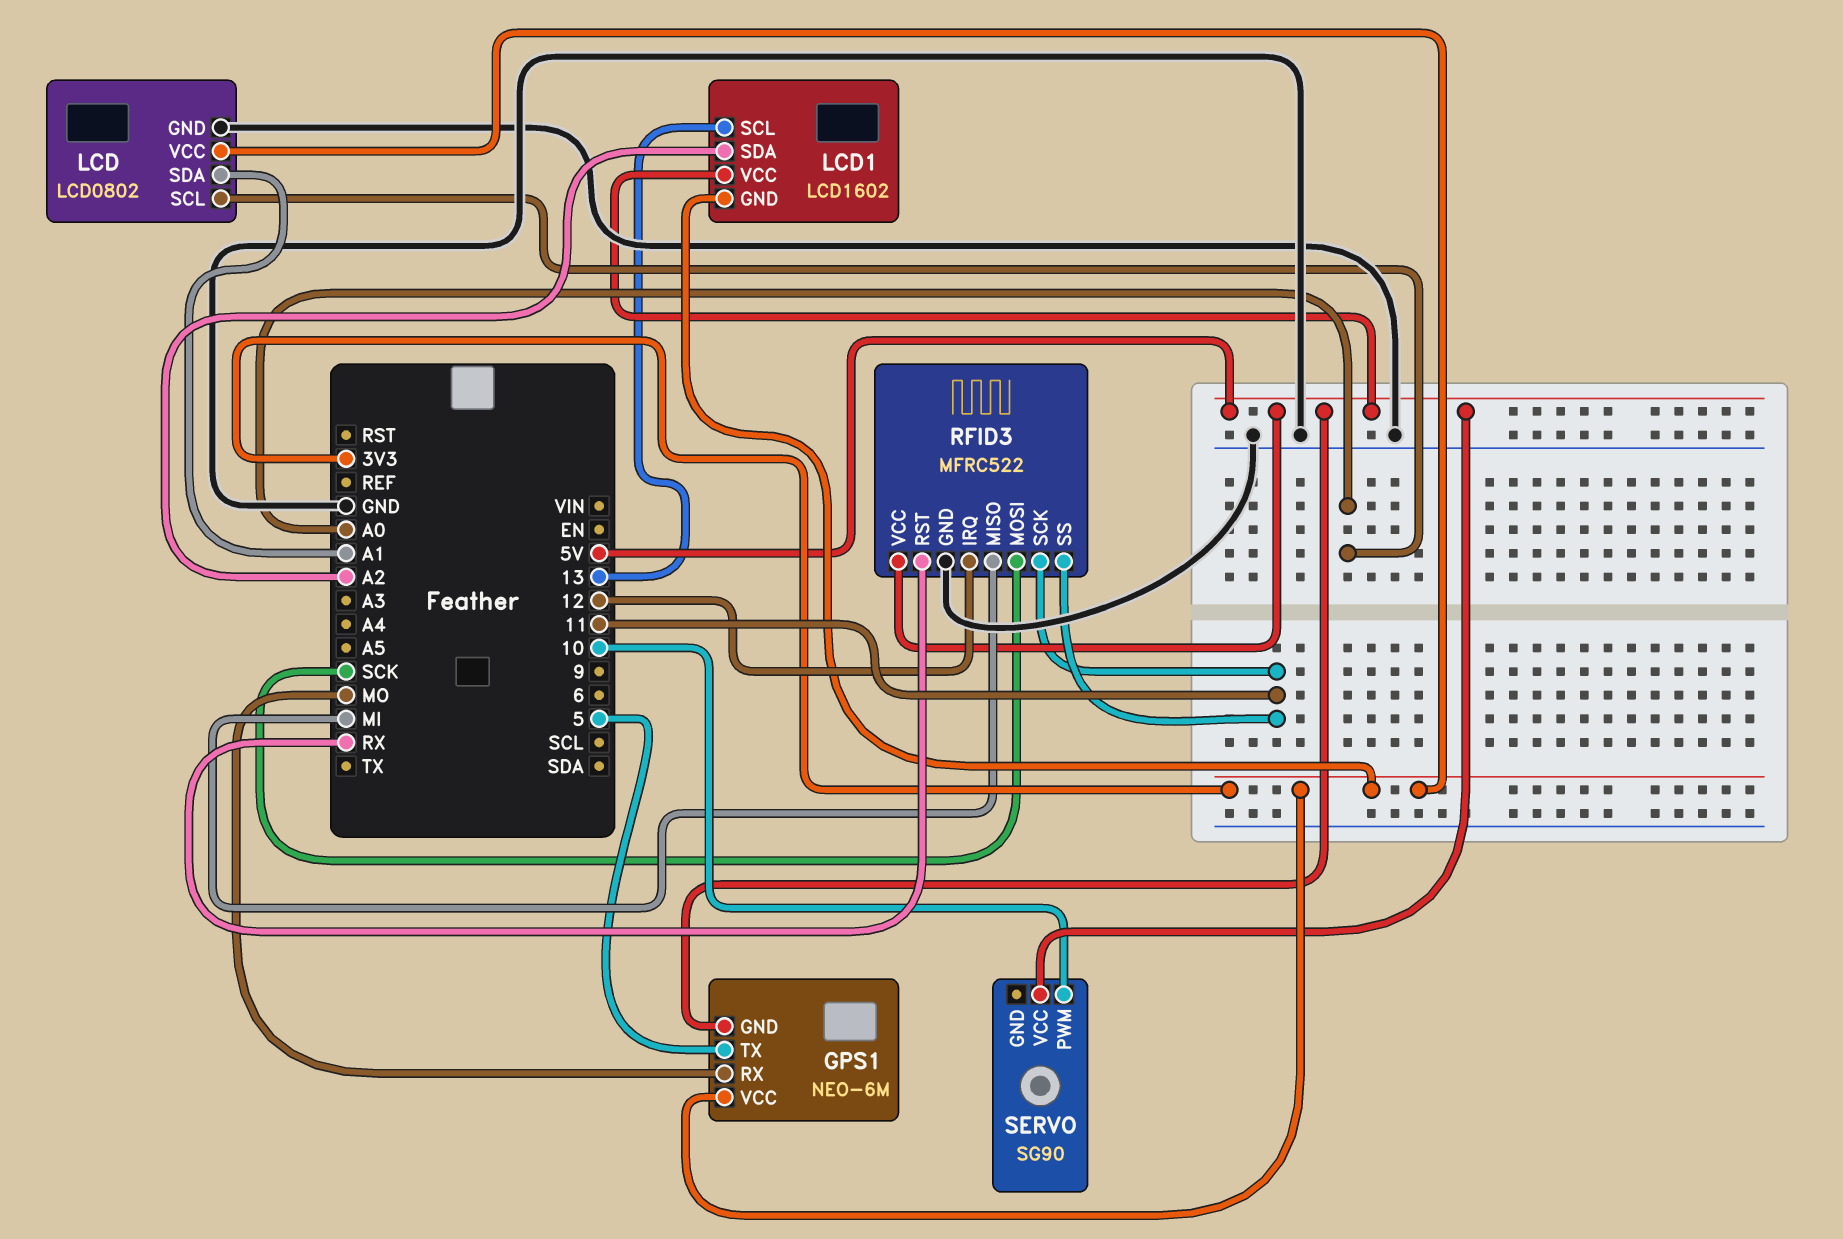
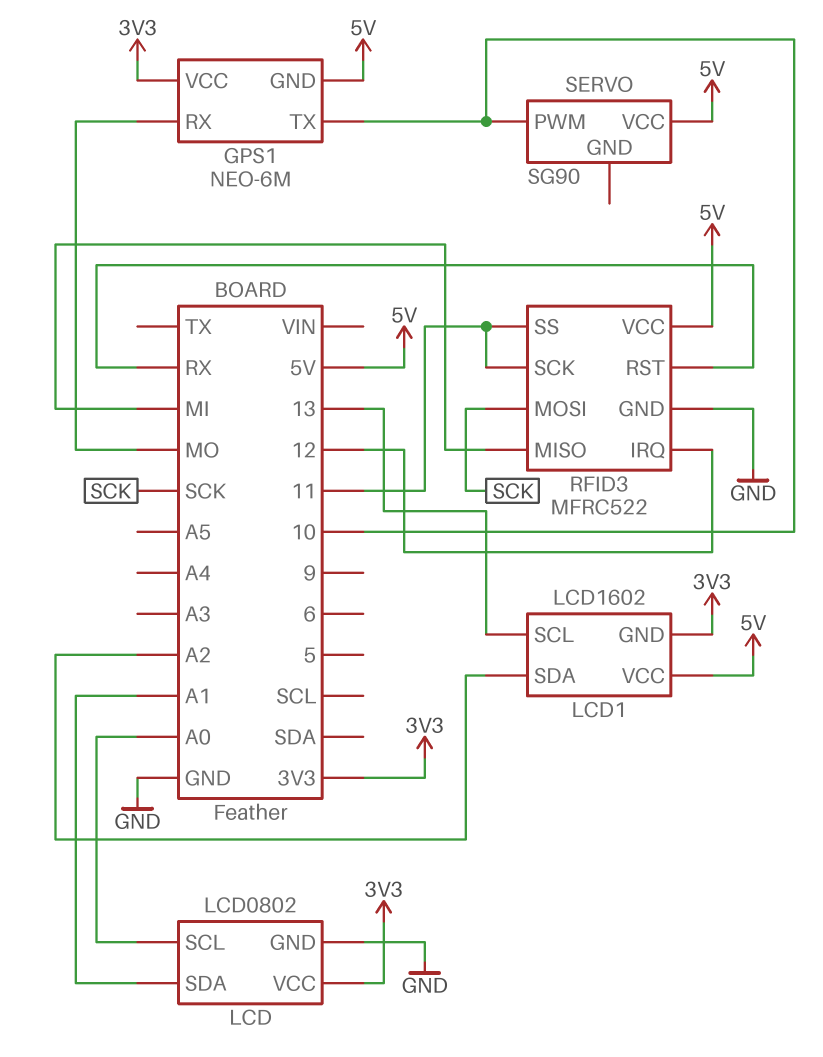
GPS1 pin TX: 5 -> 10

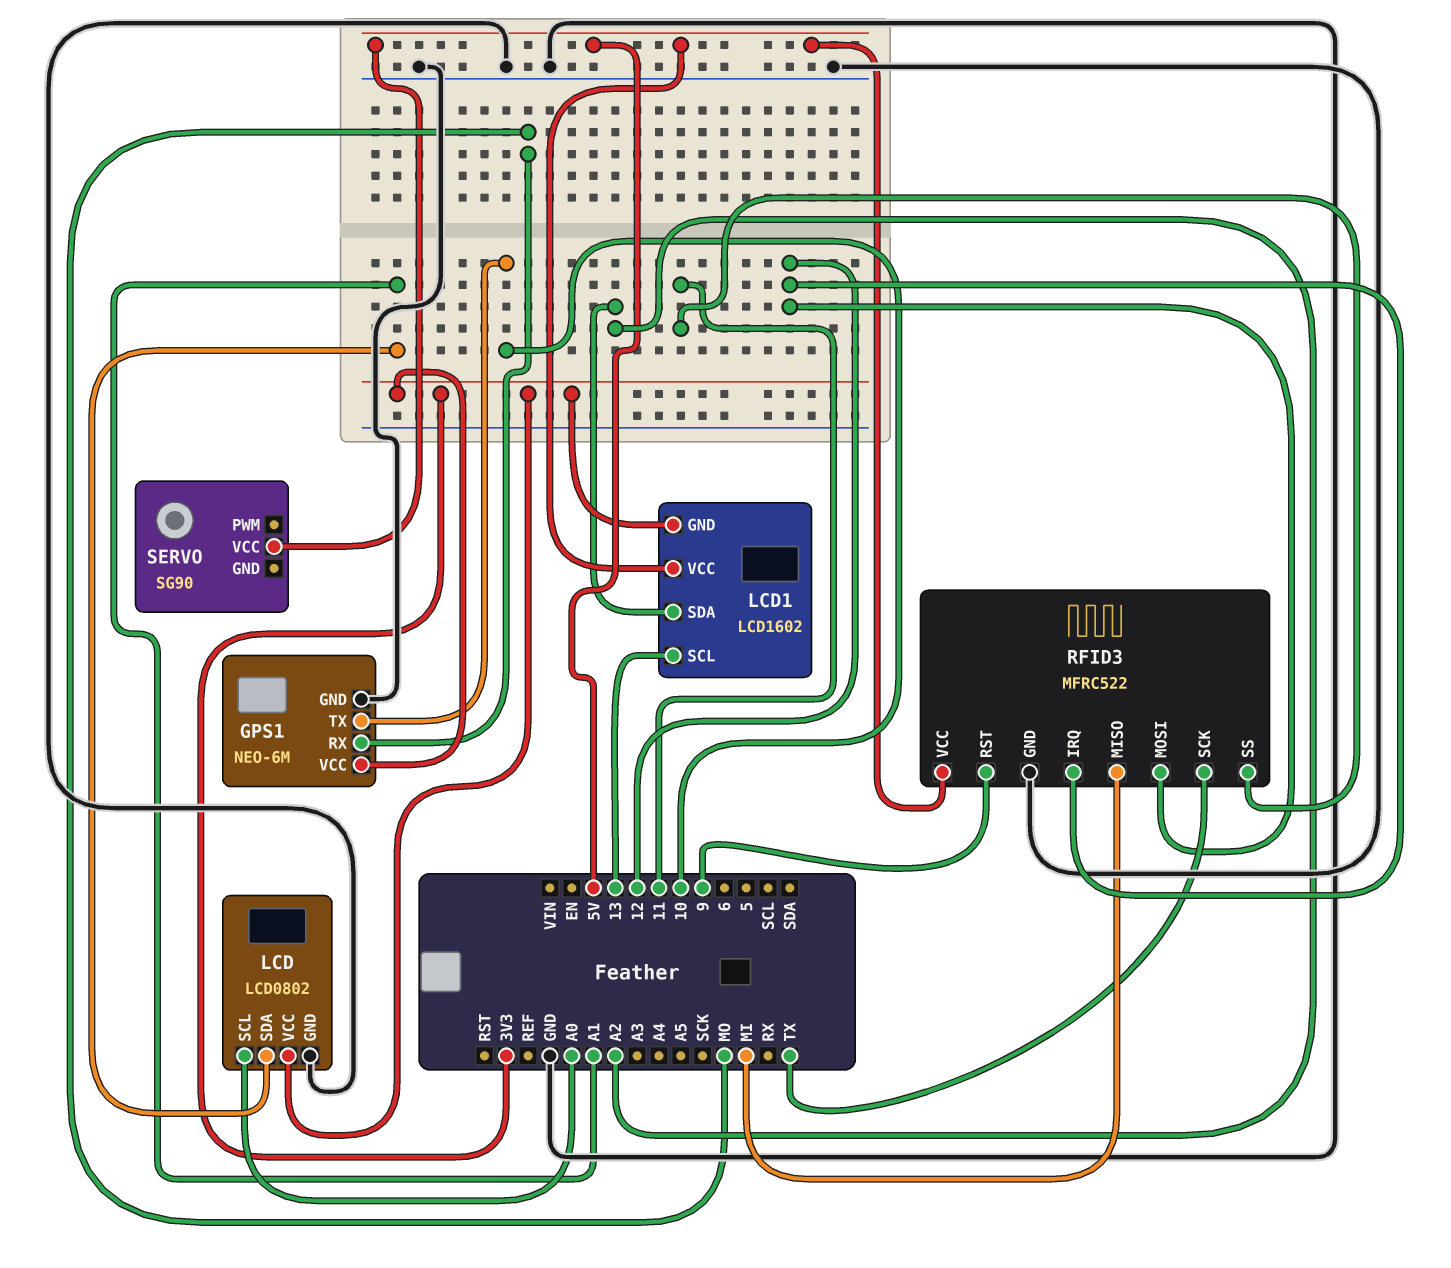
GPS1 pin GND: 5V -> GND
RFID3 pin MOSI: SCK -> 12
RFID3 pin RST: RX -> 9
RFID3 pin SCK: 11 -> TX
SERVO pin PWM: 10 -> none

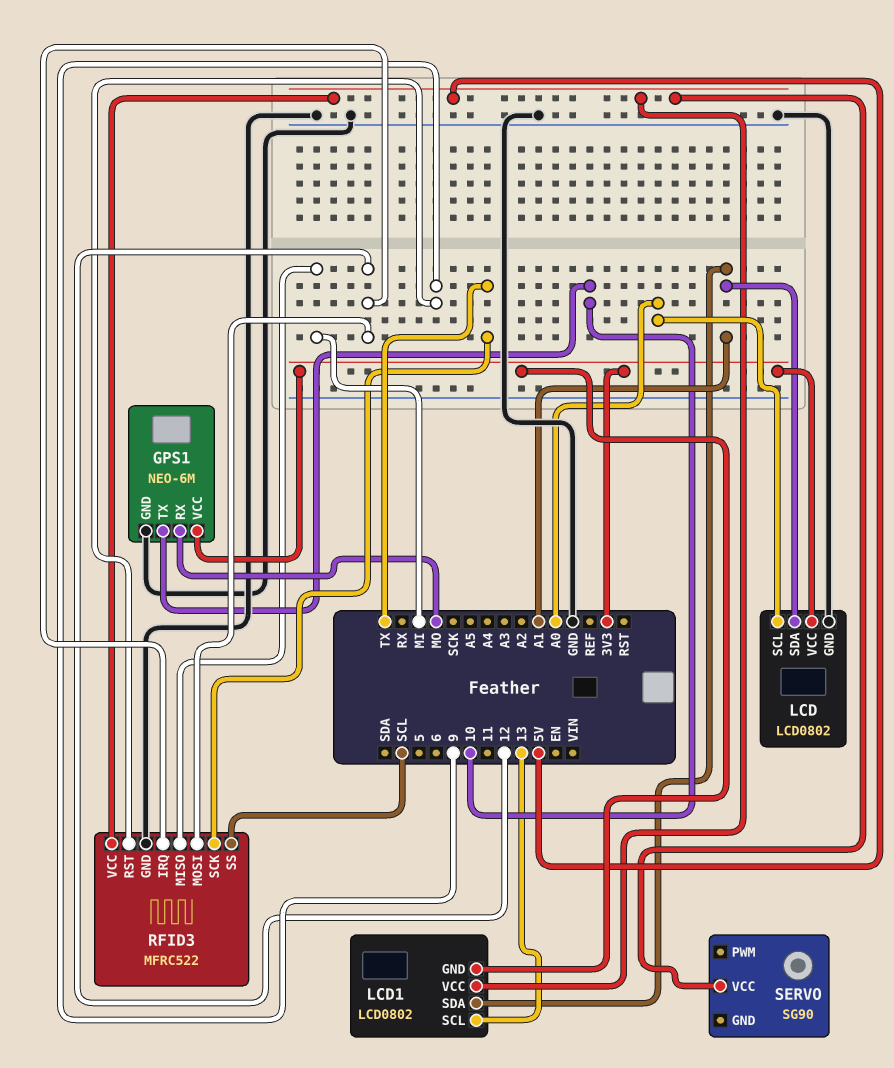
LCD1: LCD1602 -> LCD0802
LCD1 pin SDA: A2 -> A1
RFID3 pin SS: 11 -> SCL

